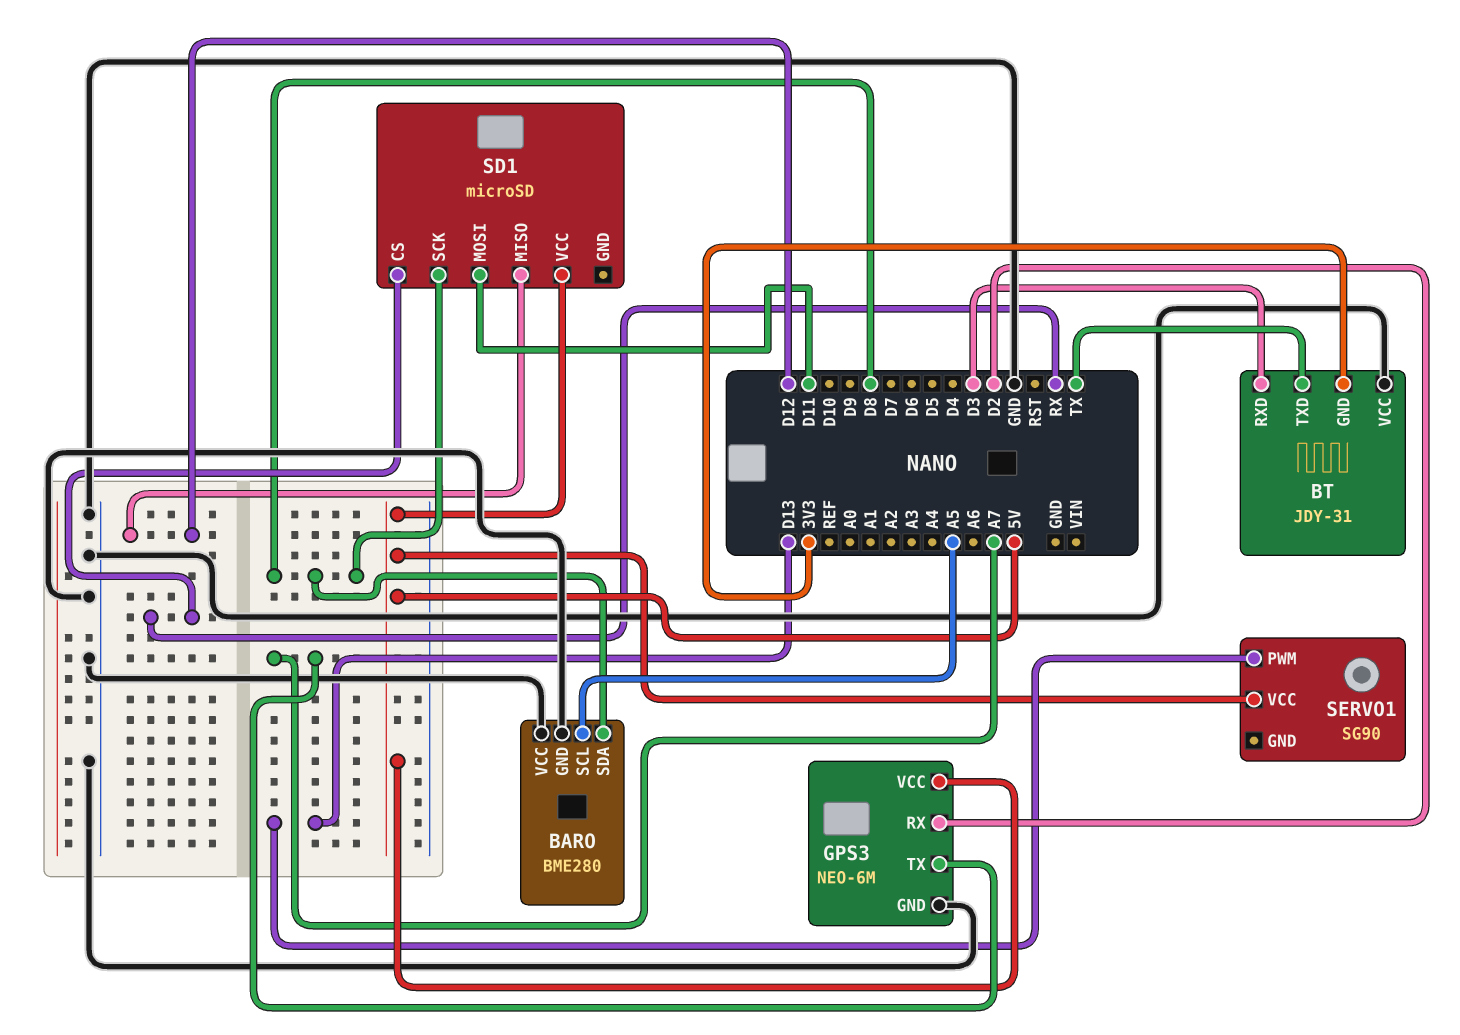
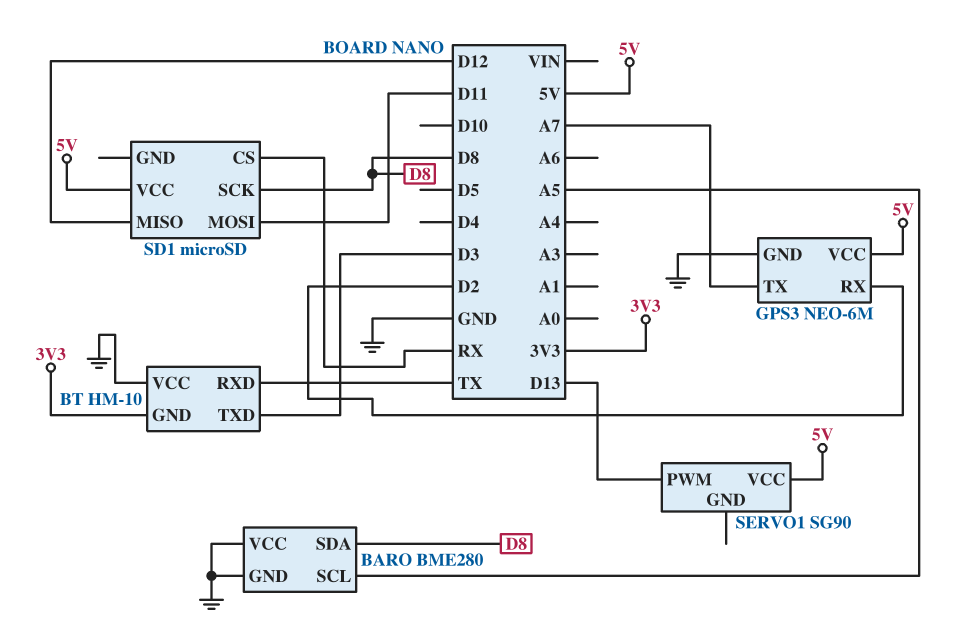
BT: JDY-31 -> HM-10
BT pin RXD: D3 -> TX
BT pin TXD: TX -> D3

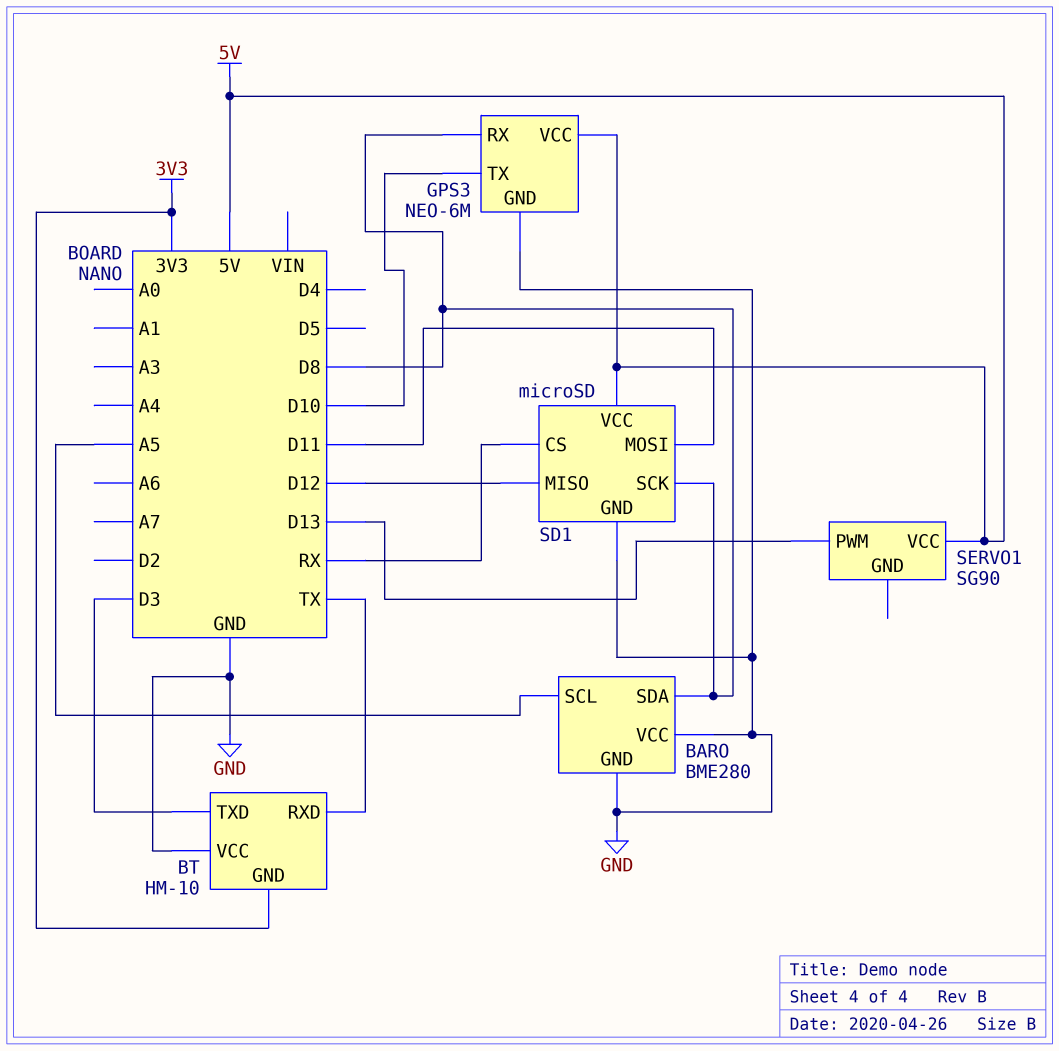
GPS3 pin RX: D2 -> D8
GPS3 pin TX: A7 -> D10
SD1 pin GND: none -> GND

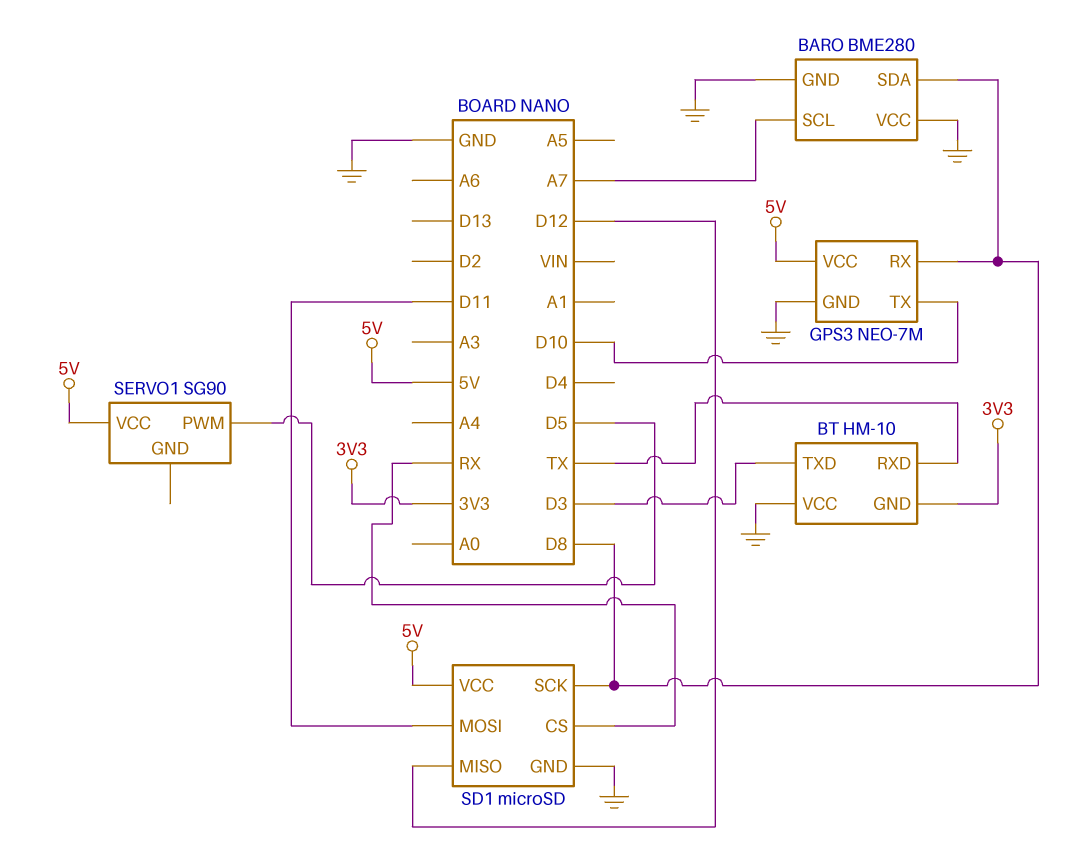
BARO pin SCL: A5 -> A7
GPS3: NEO-6M -> NEO-7M
SERVO1 pin PWM: D13 -> D5

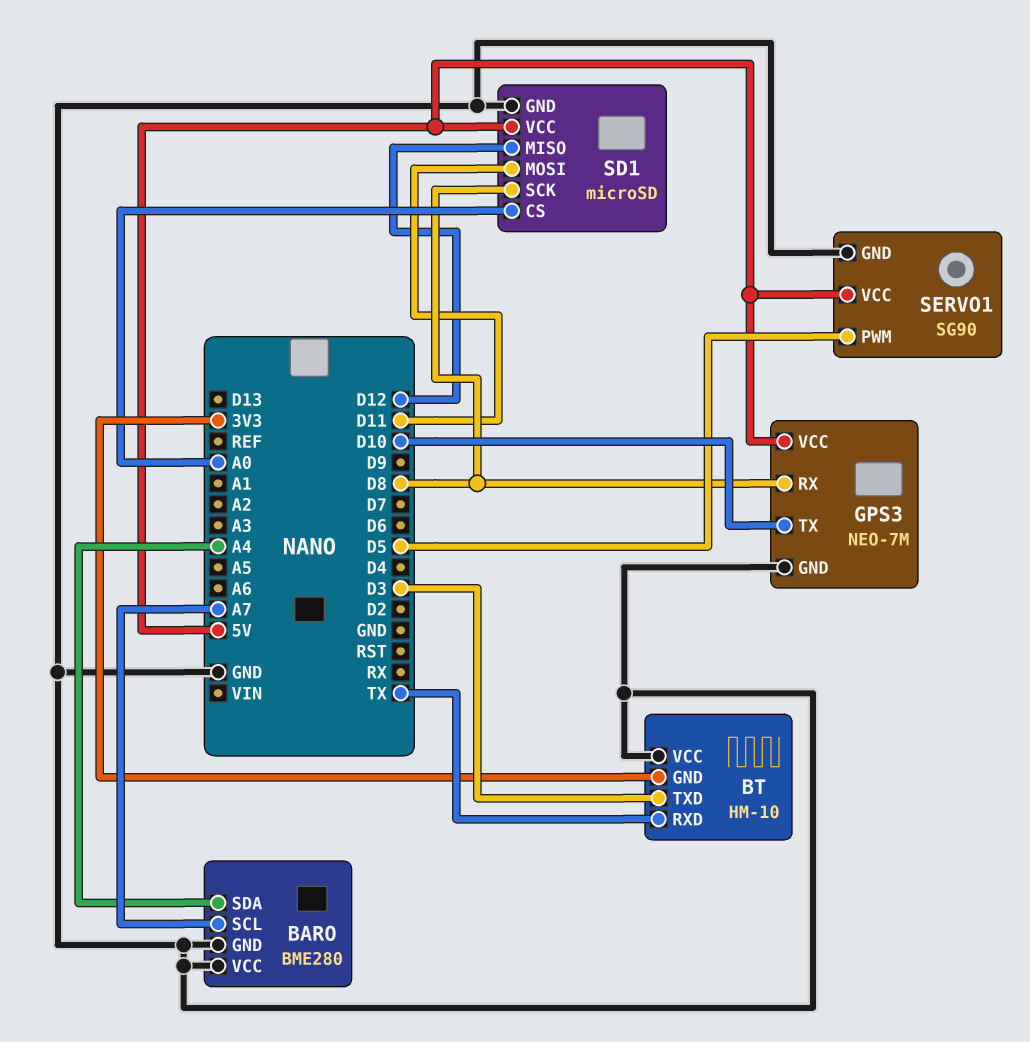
BARO pin SDA: D8 -> A4
SD1 pin CS: RX -> A0
SERVO1 pin GND: none -> GND

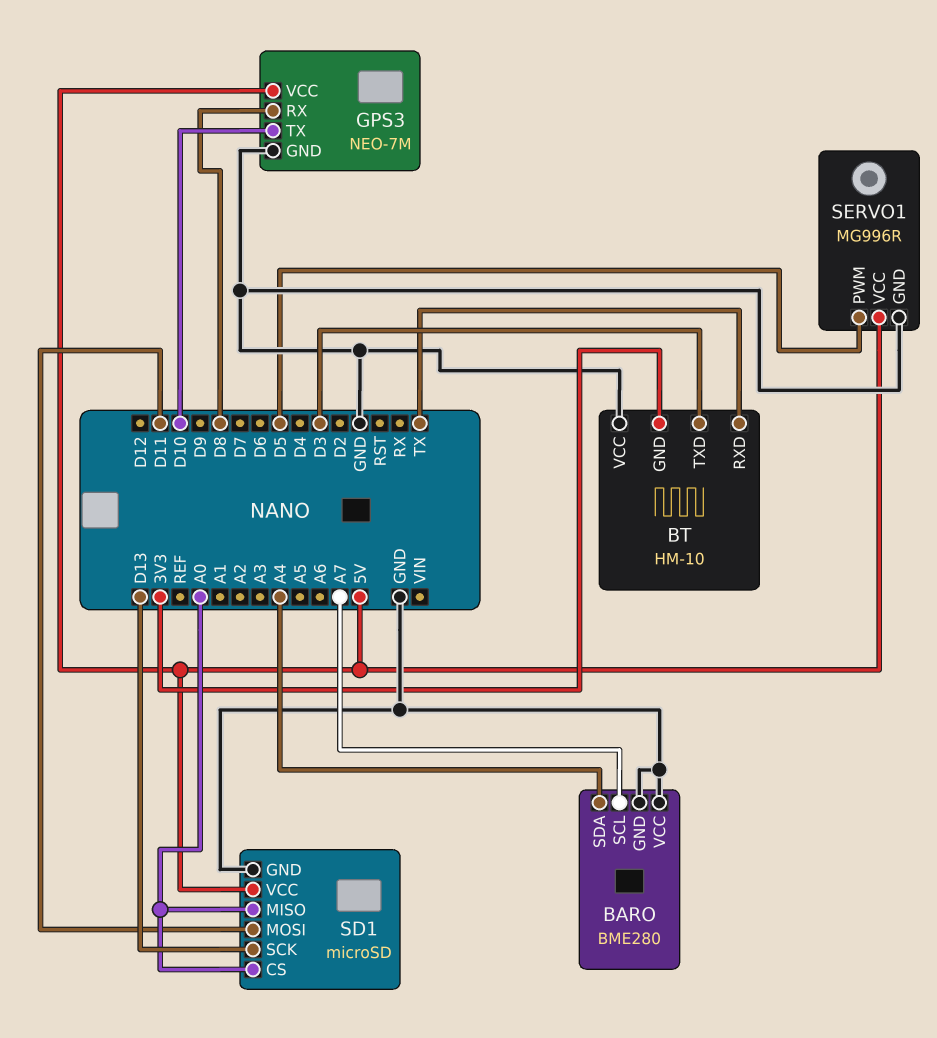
SD1 pin MISO: D12 -> A0
SD1 pin SCK: D8 -> D13
SERVO1: SG90 -> MG996R

